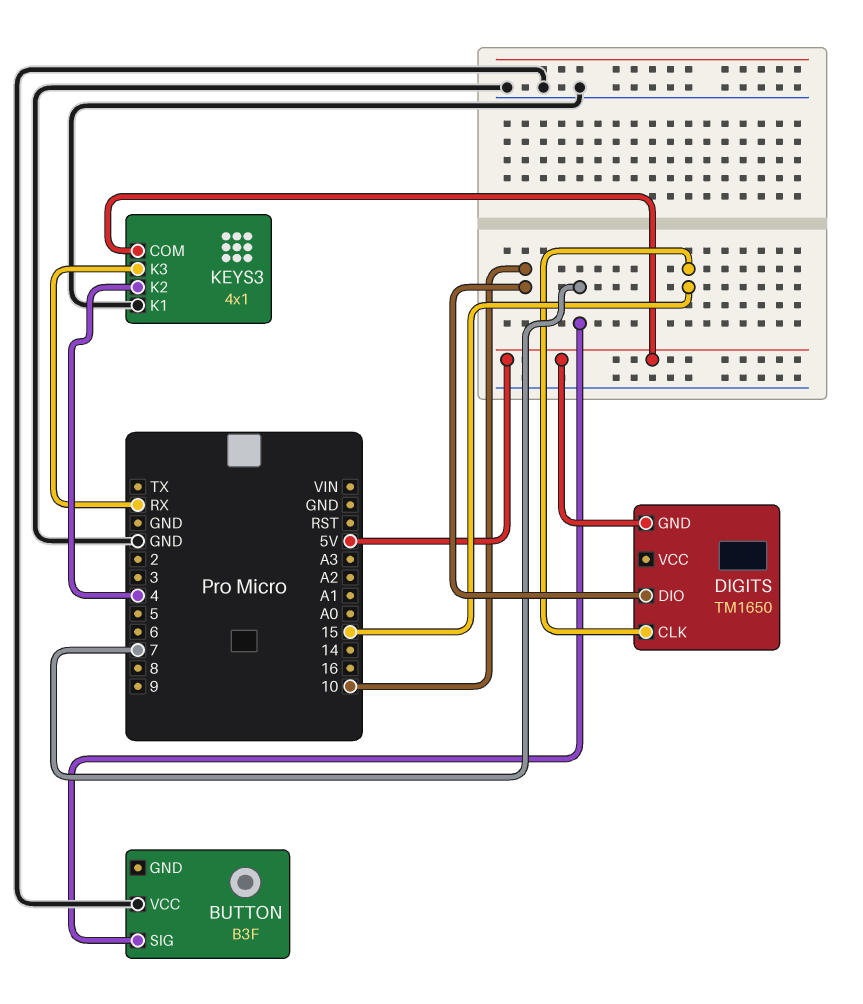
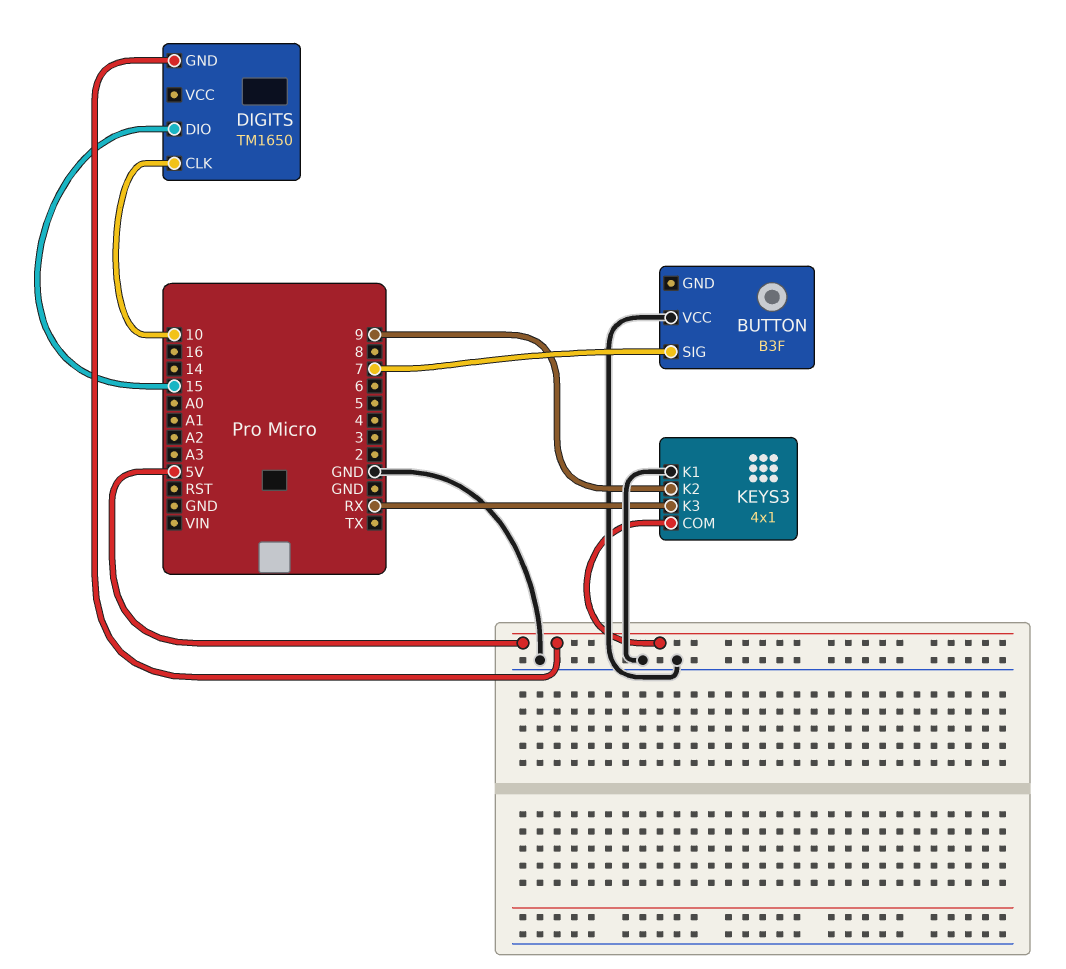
DIGITS pin CLK: 15 -> 10
DIGITS pin DIO: 10 -> 15
KEYS3 pin K2: 4 -> 9

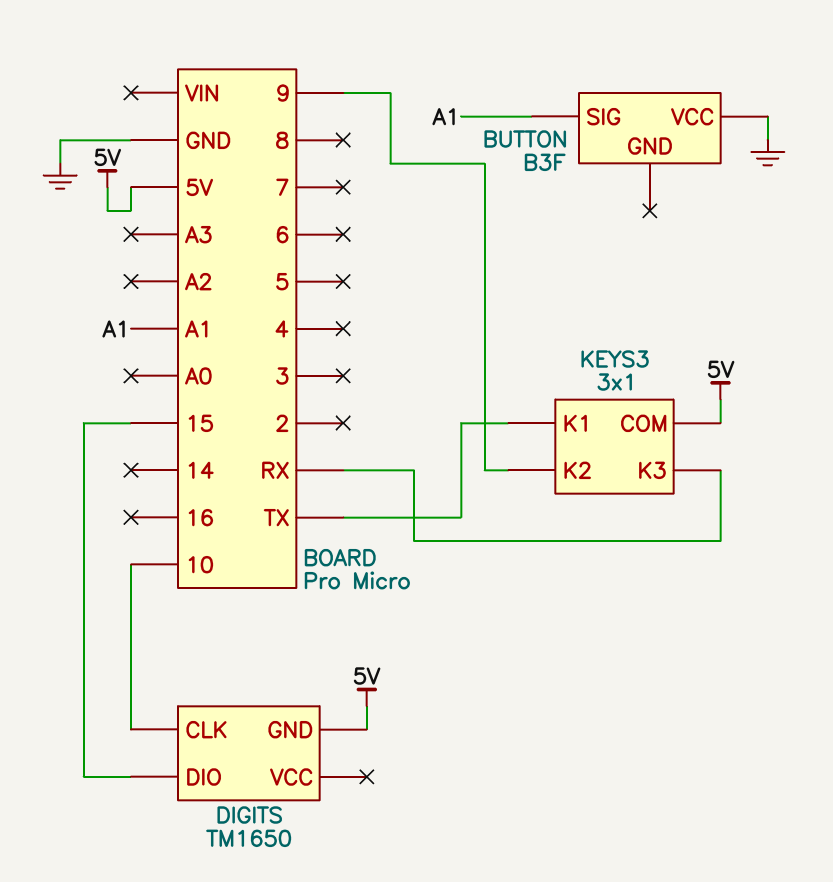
BUTTON pin SIG: 7 -> A1
KEYS3: 4x1 -> 3x1
KEYS3 pin K1: GND -> TX

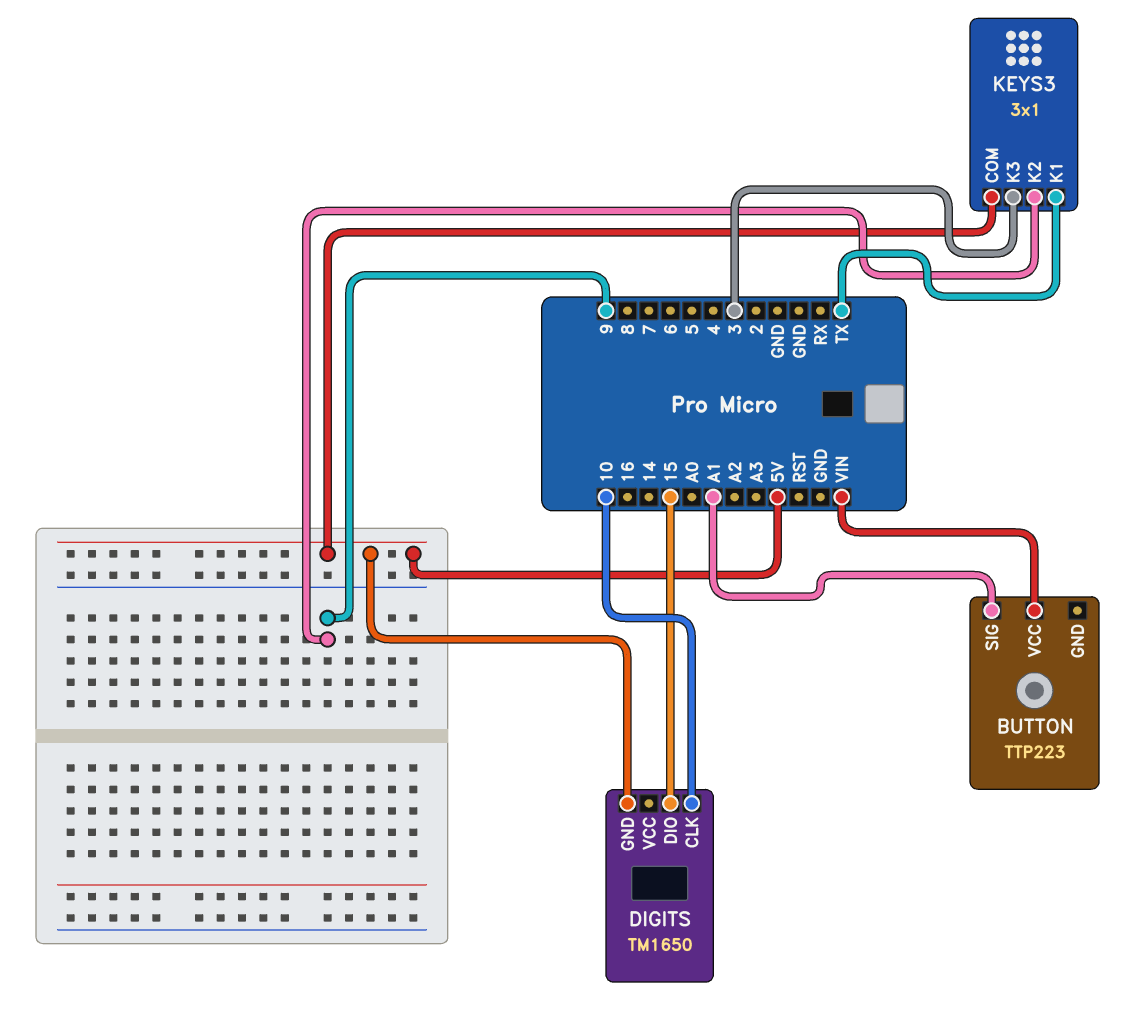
BUTTON: B3F -> TTP223
BUTTON pin VCC: GND -> VIN
KEYS3 pin K3: RX -> 3

